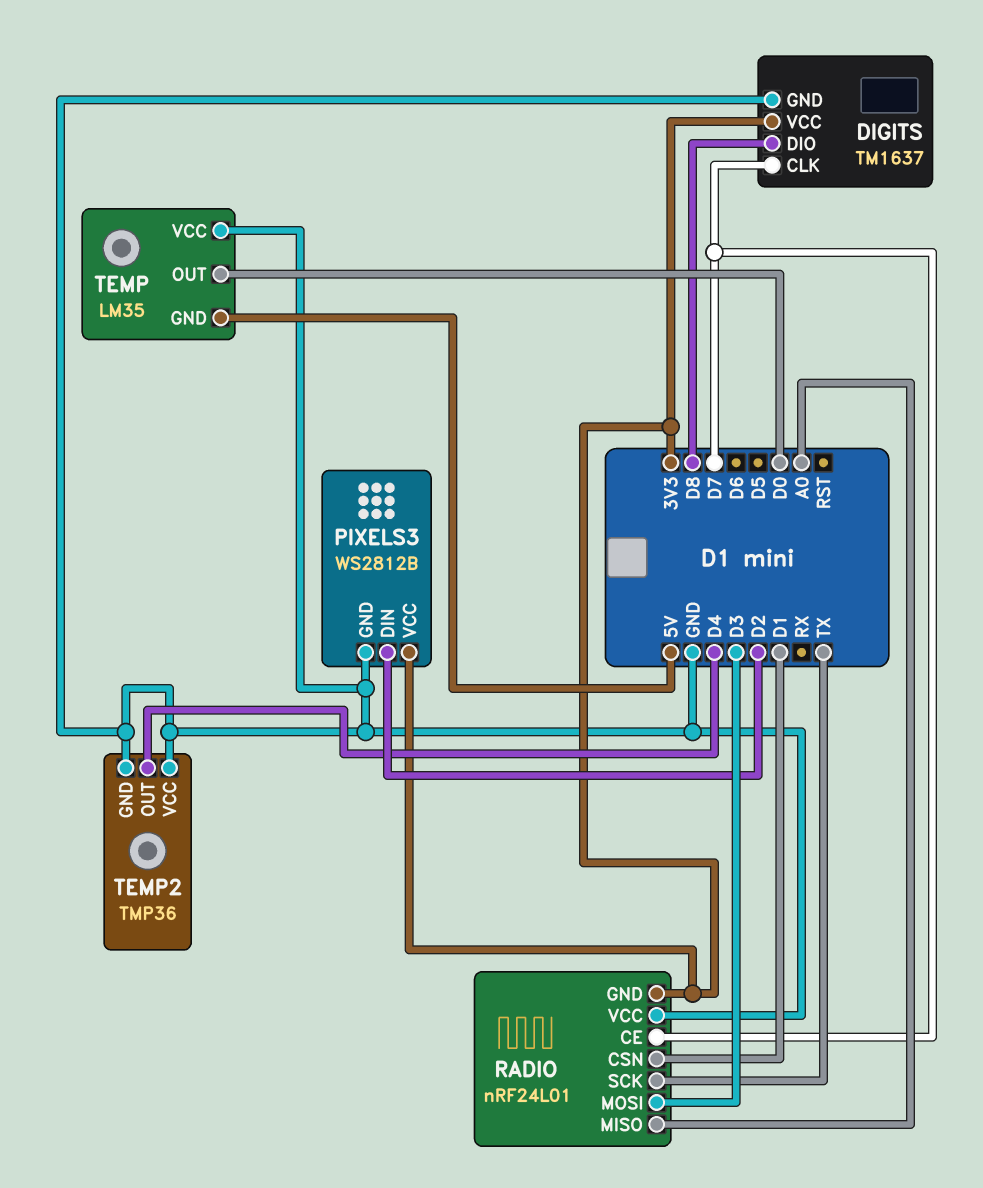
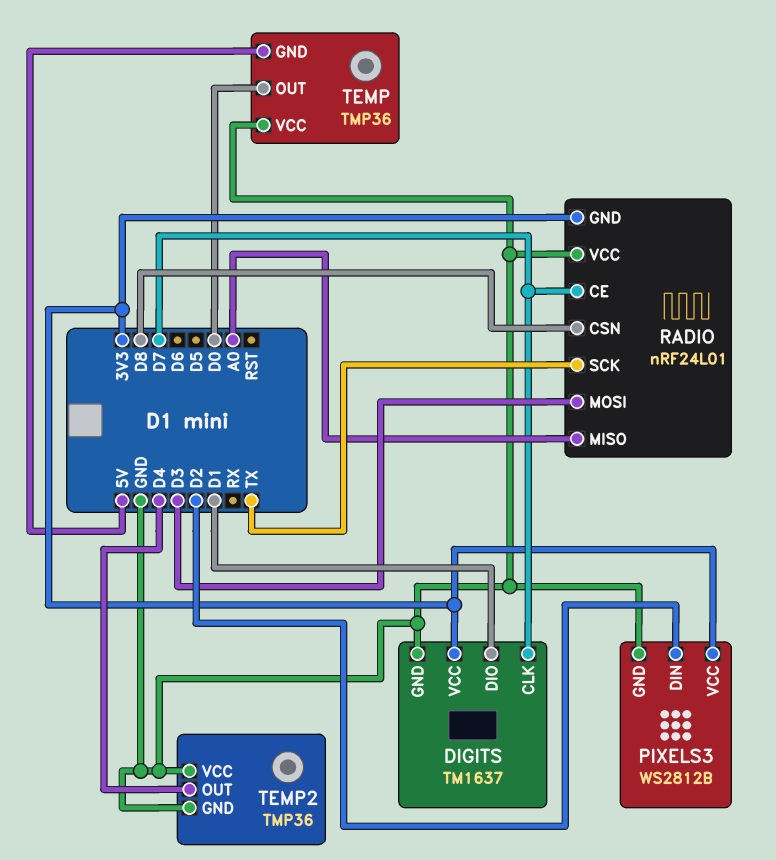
DIGITS pin DIO: D8 -> D1
RADIO pin CSN: D1 -> D8
TEMP: LM35 -> TMP36

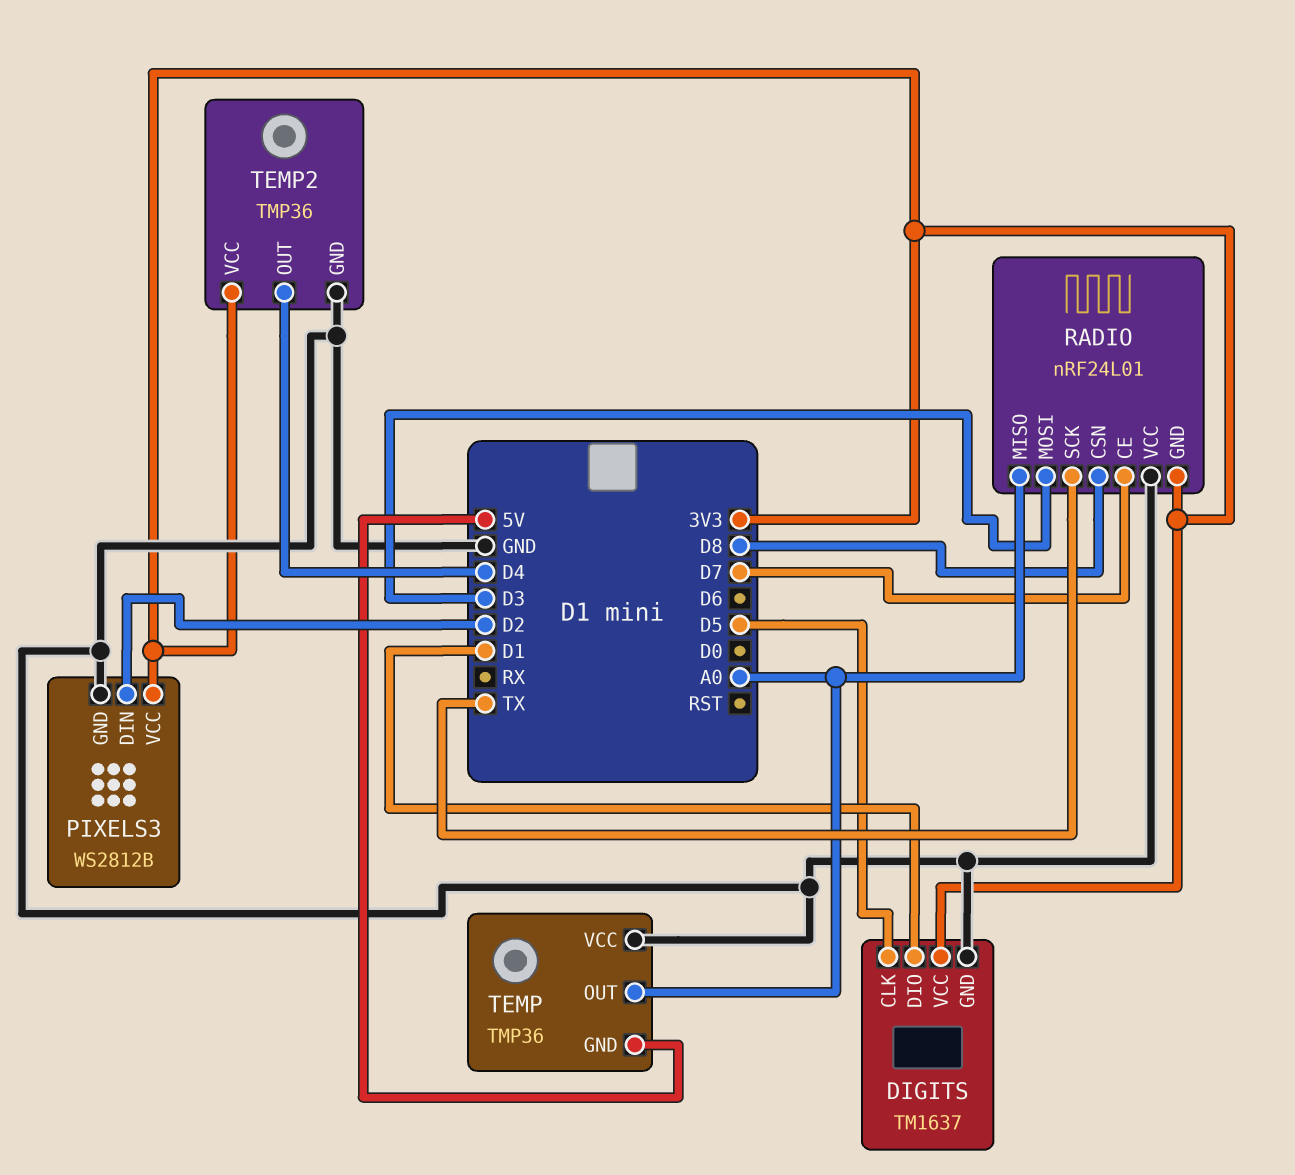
DIGITS pin CLK: D7 -> D5
TEMP pin OUT: D0 -> A0
TEMP2 pin VCC: GND -> 3V3

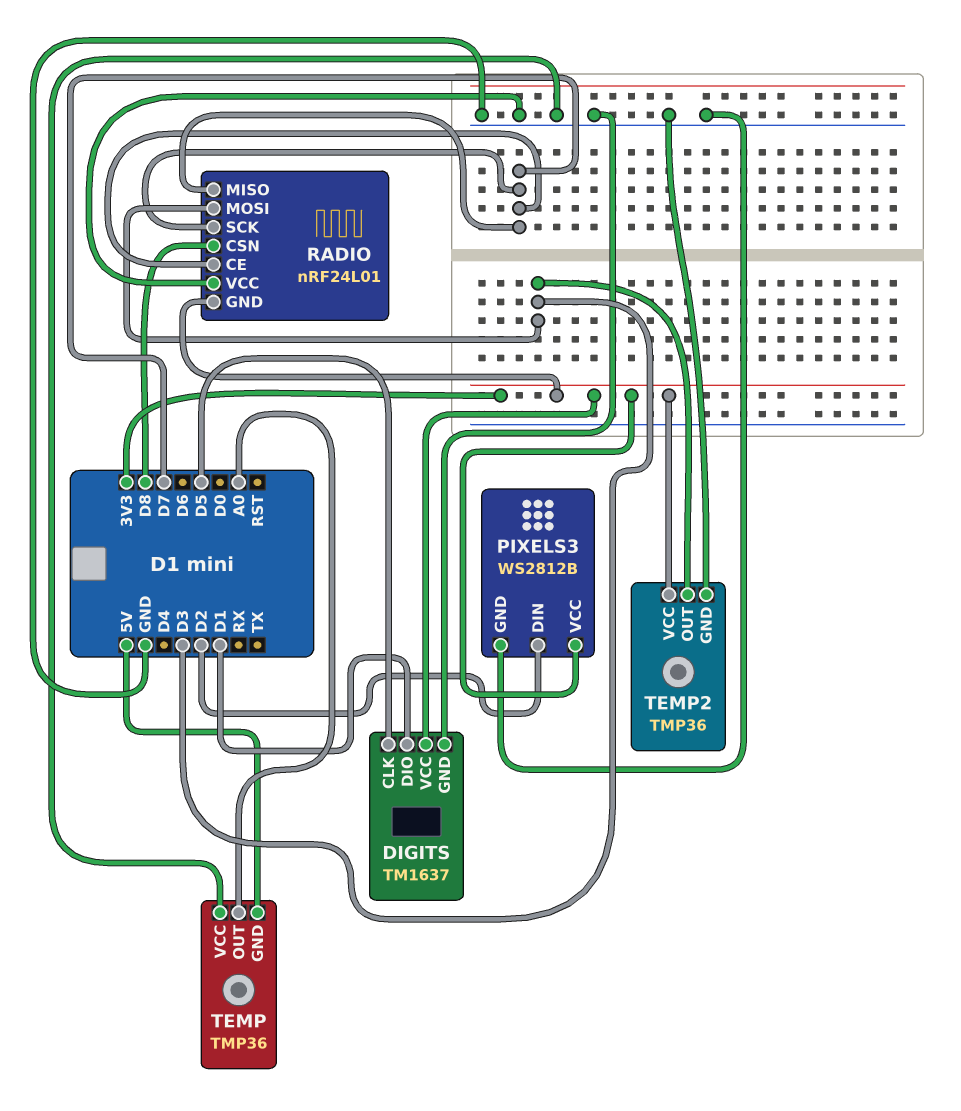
RADIO pin MISO: A0 -> D7
RADIO pin SCK: TX -> D7
TEMP2 pin OUT: D4 -> D3

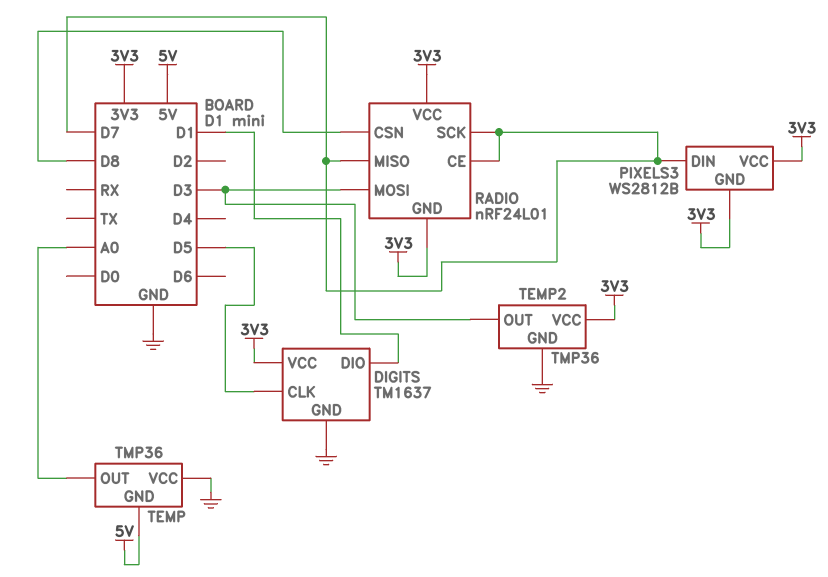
PIXELS3 pin DIN: D2 -> D7
PIXELS3 pin GND: GND -> 3V3
RADIO pin VCC: GND -> 3V3

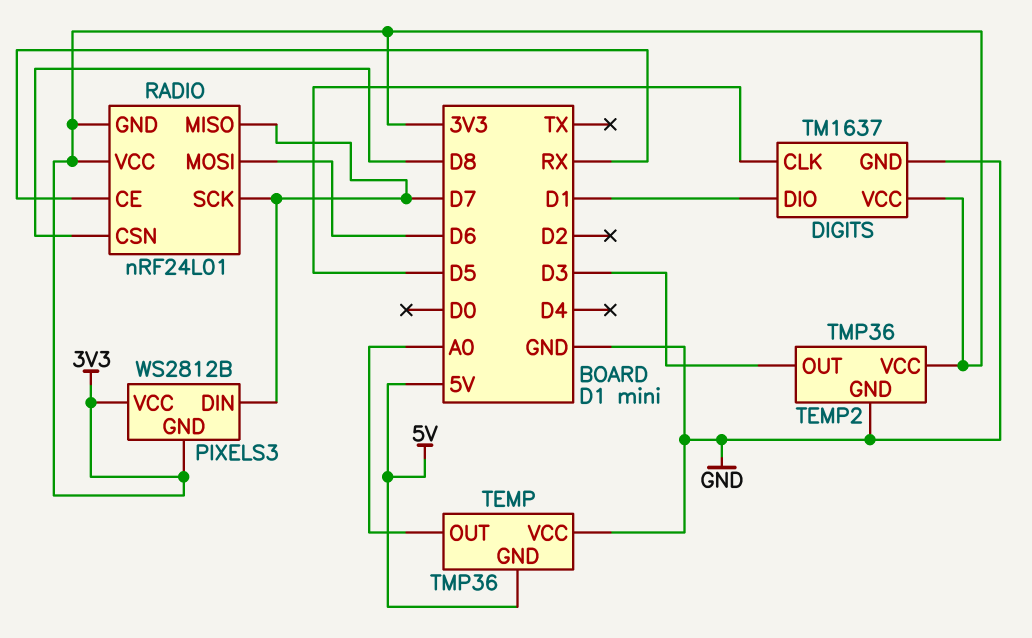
RADIO pin CE: D7 -> RX
RADIO pin MOSI: D3 -> D6

